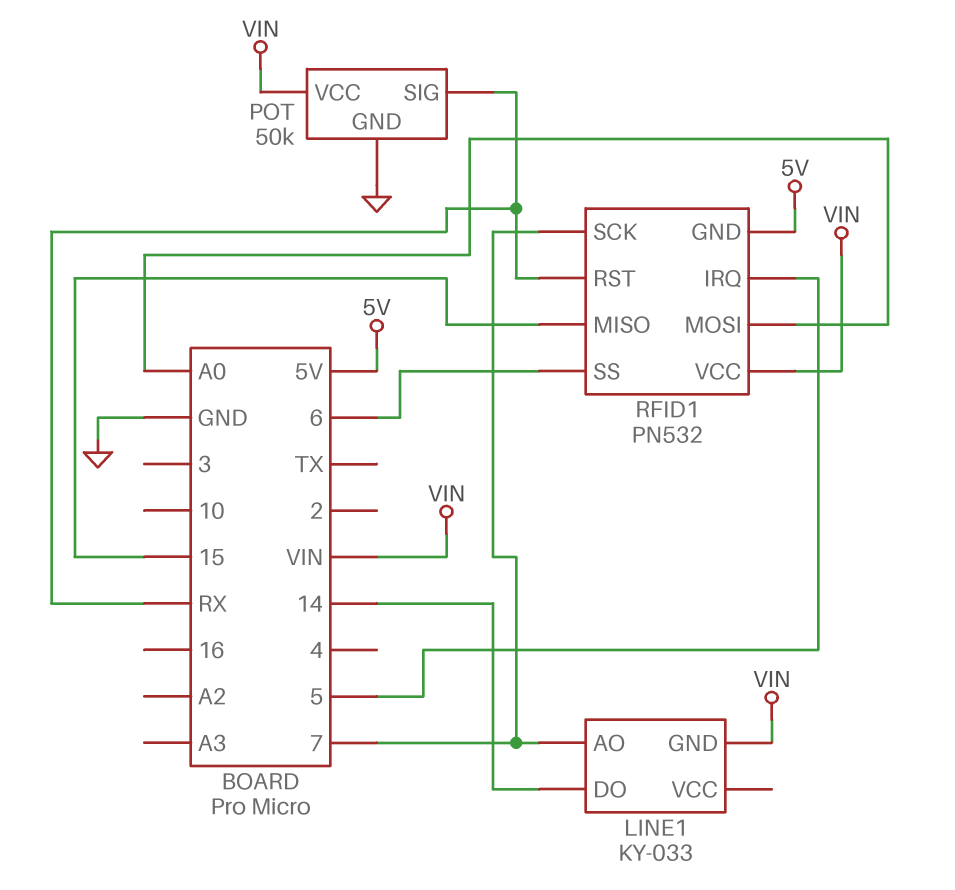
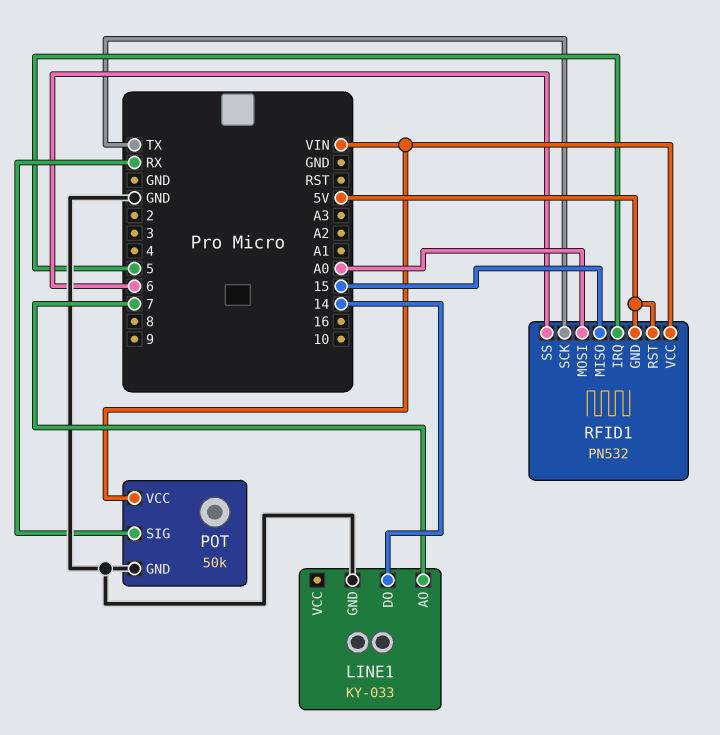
LINE1 pin GND: VIN -> GND
RFID1 pin RST: RX -> 5V
RFID1 pin SCK: 7 -> TX

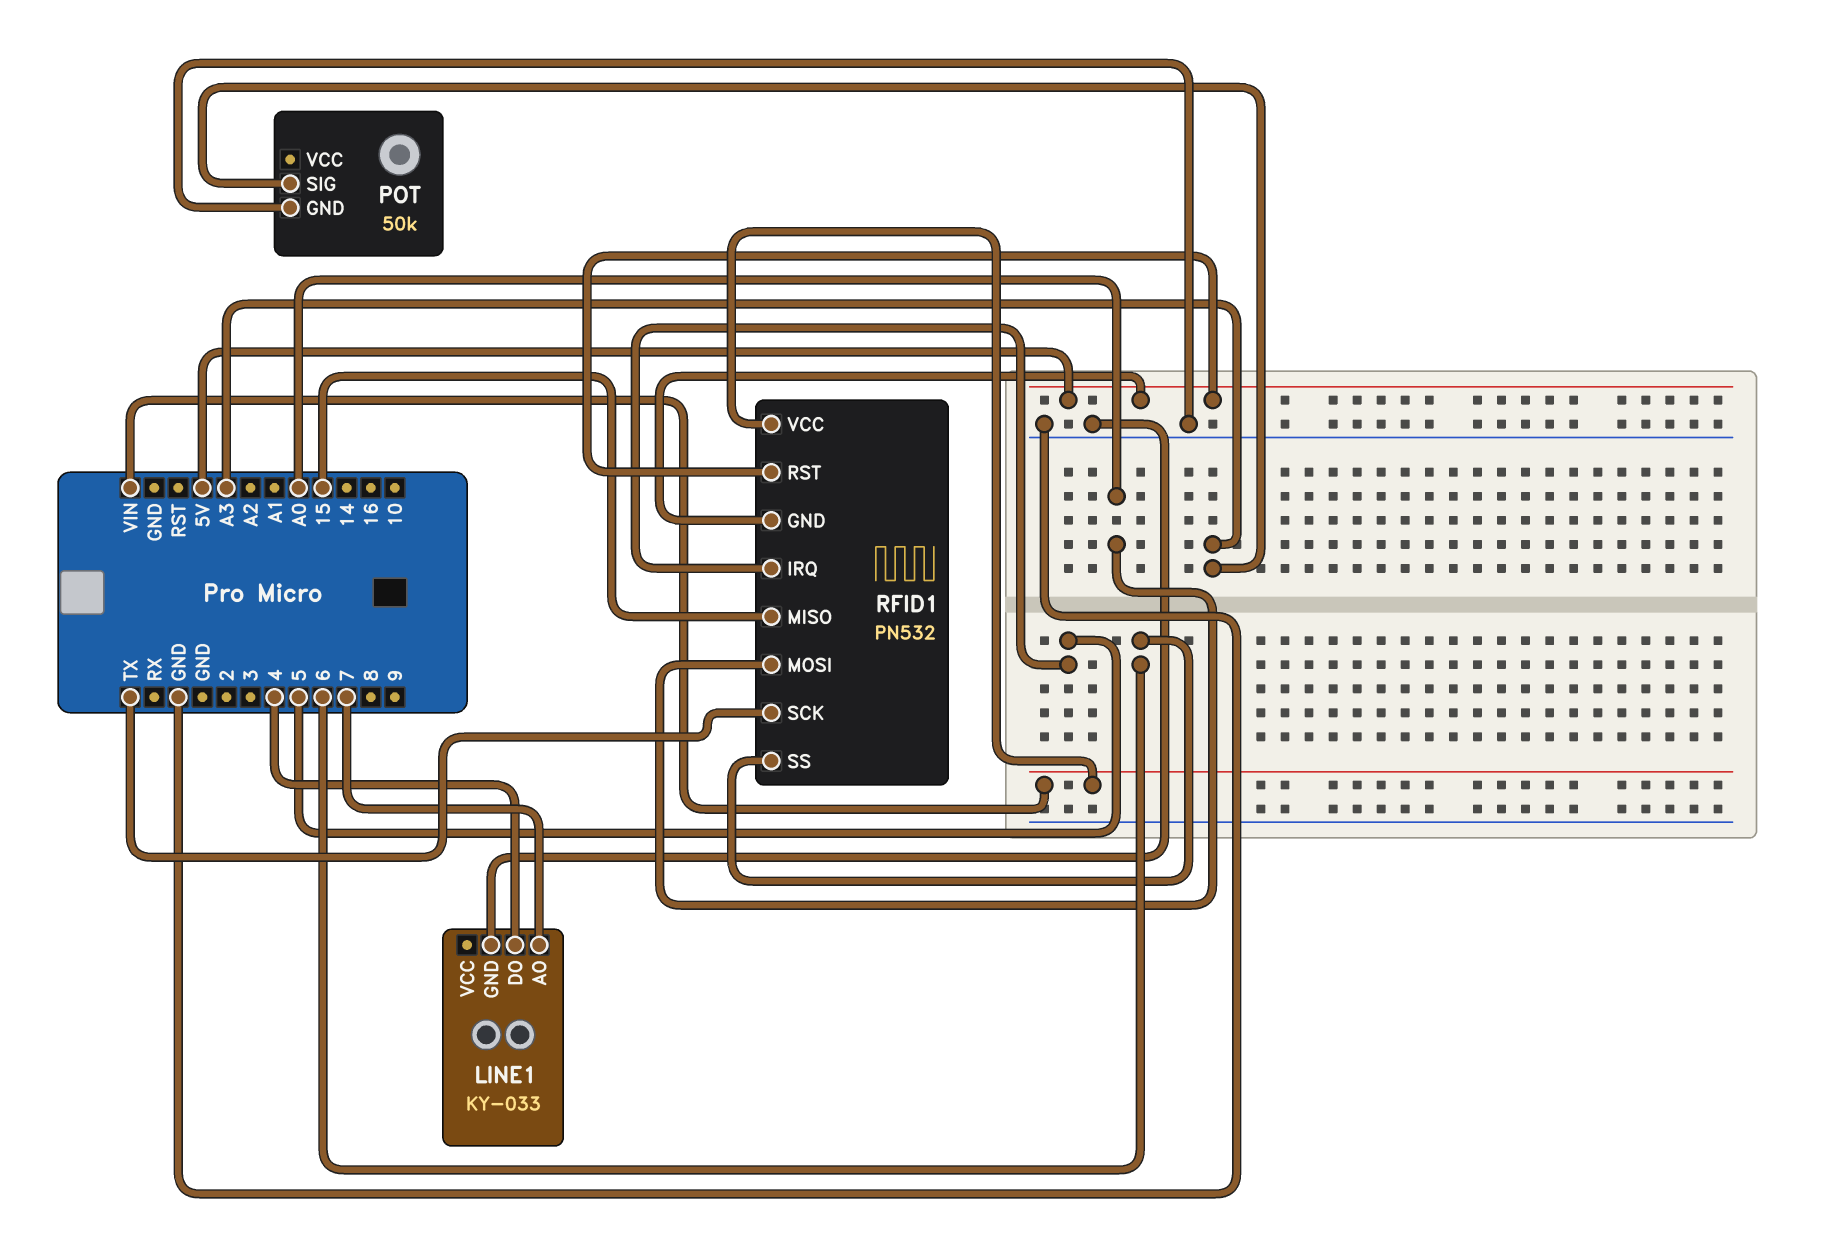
LINE1 pin DO: 14 -> 4
POT pin SIG: RX -> A3
POT pin VCC: VIN -> none

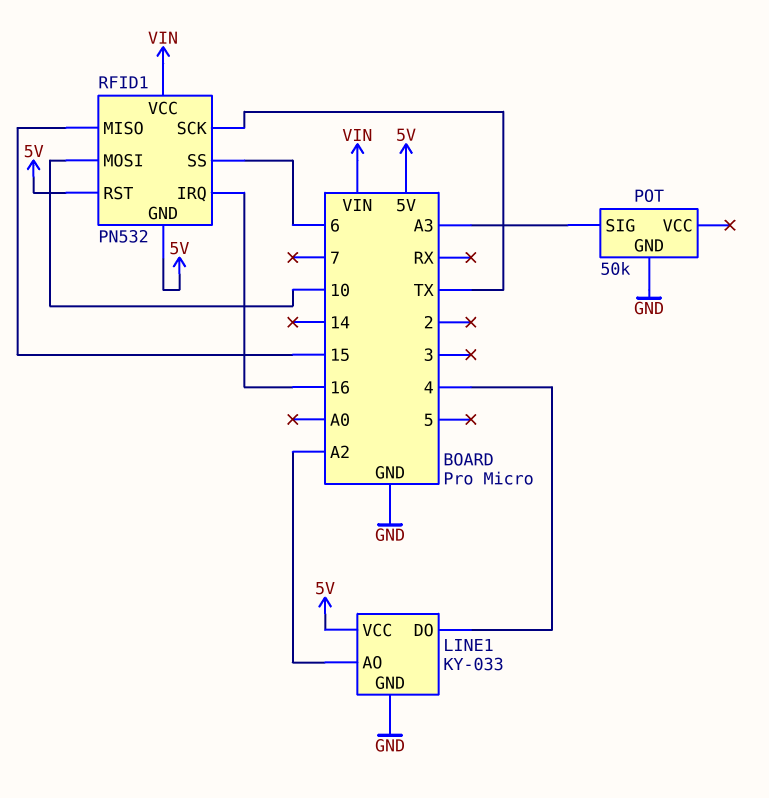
LINE1 pin AO: 7 -> A2
LINE1 pin VCC: none -> 5V
RFID1 pin IRQ: 5 -> 16
RFID1 pin MOSI: A0 -> 10

